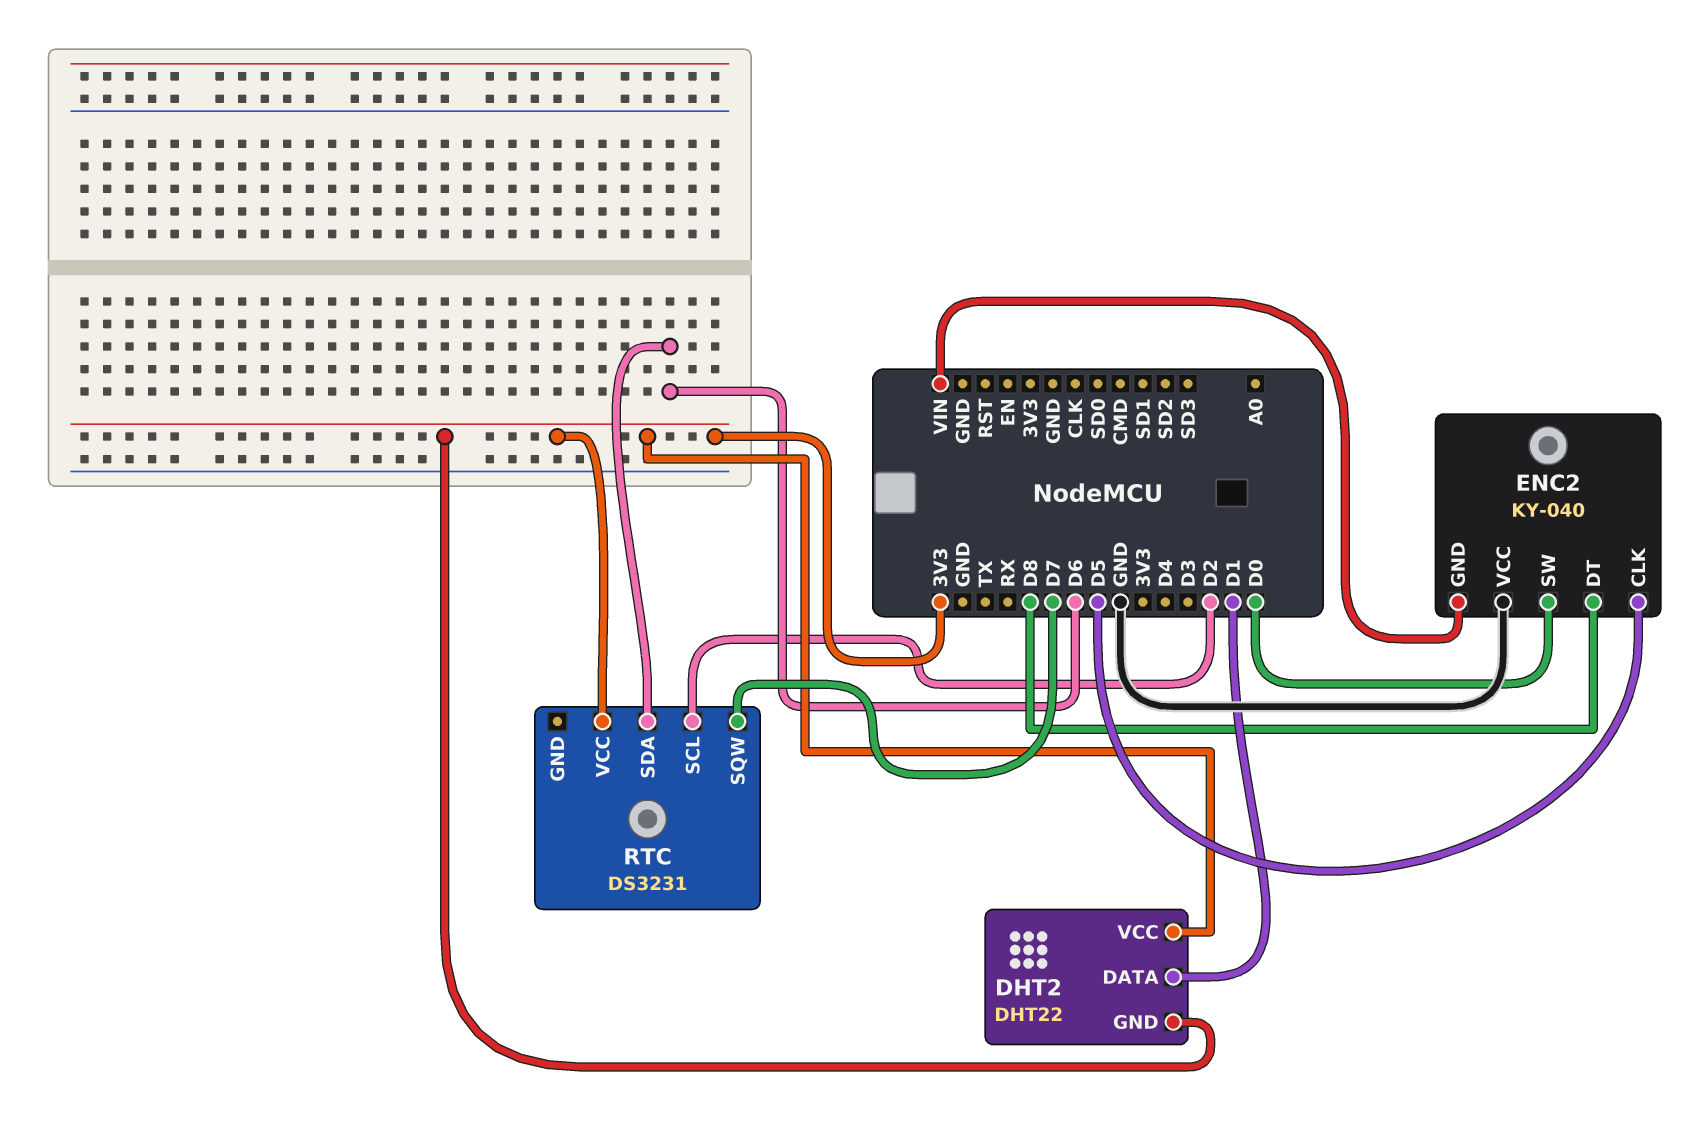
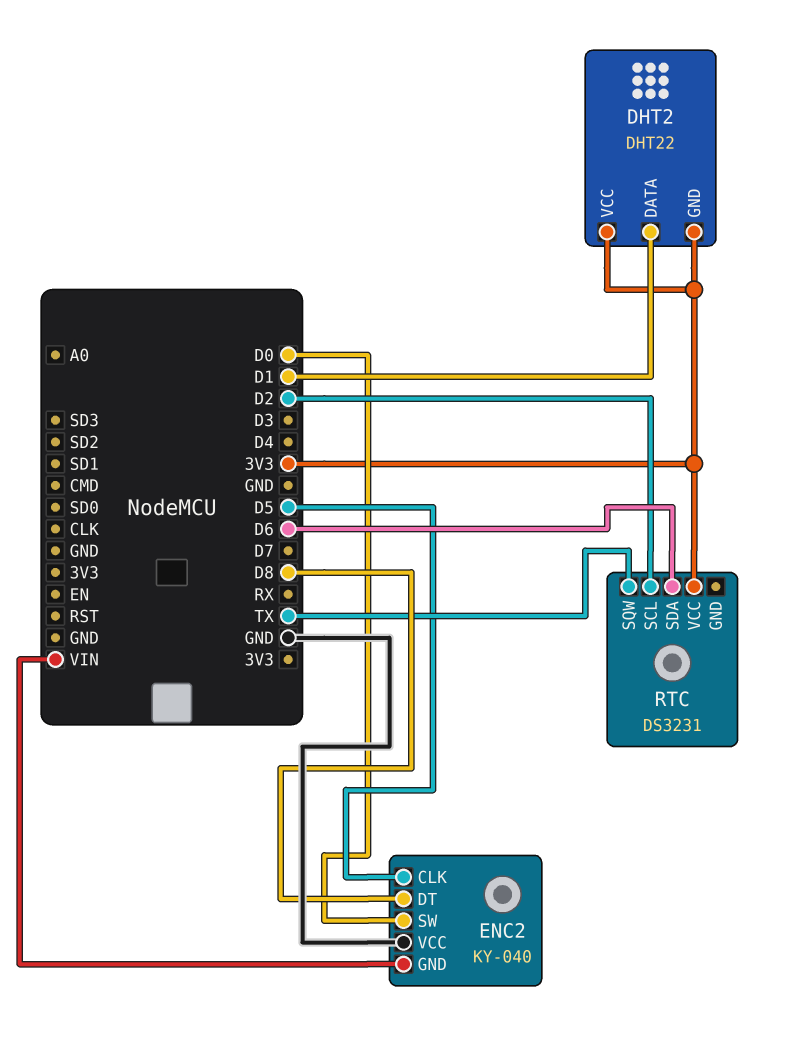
RTC pin SQW: D7 -> TX

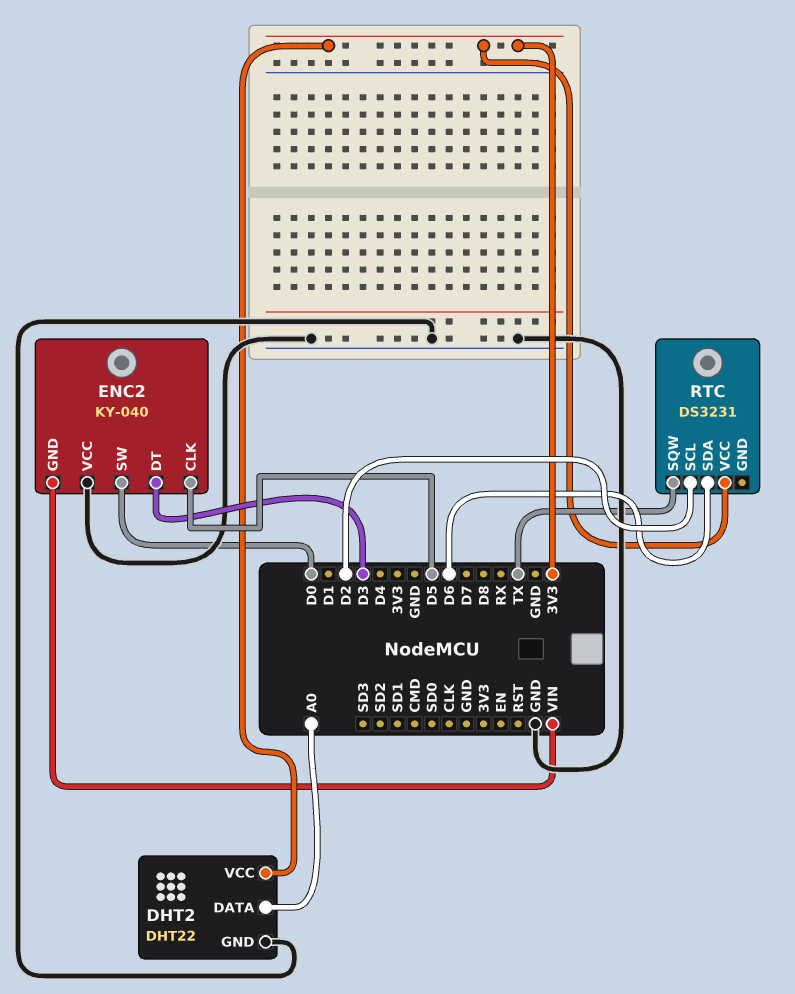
DHT2 pin DATA: D1 -> A0
DHT2 pin GND: 3V3 -> GND
ENC2 pin DT: D8 -> D3

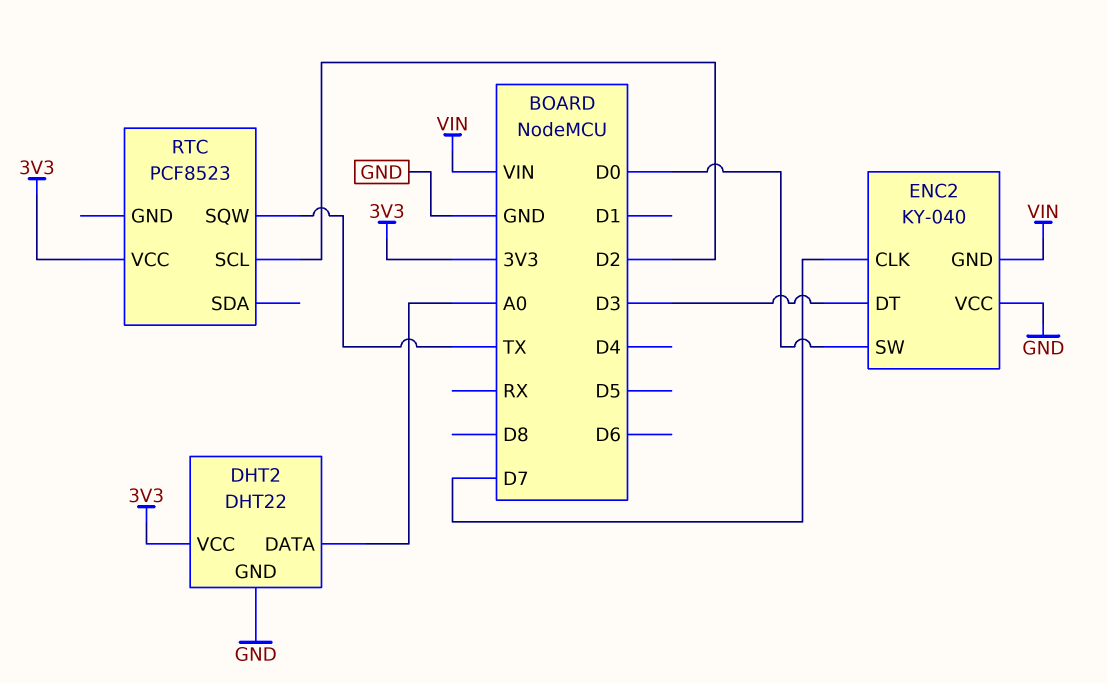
ENC2 pin CLK: D5 -> D7
RTC: DS3231 -> PCF8523
RTC pin SDA: D6 -> none

